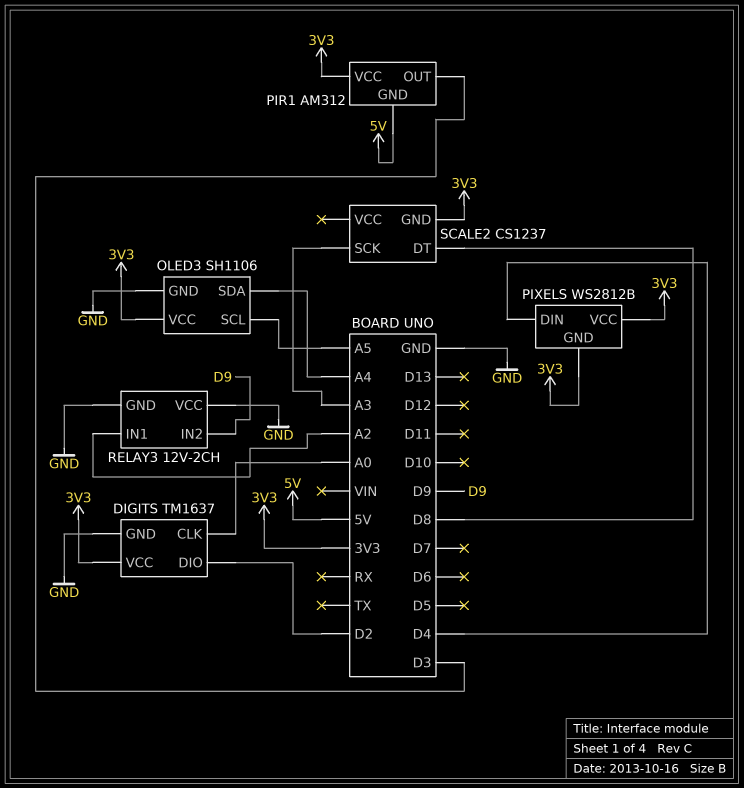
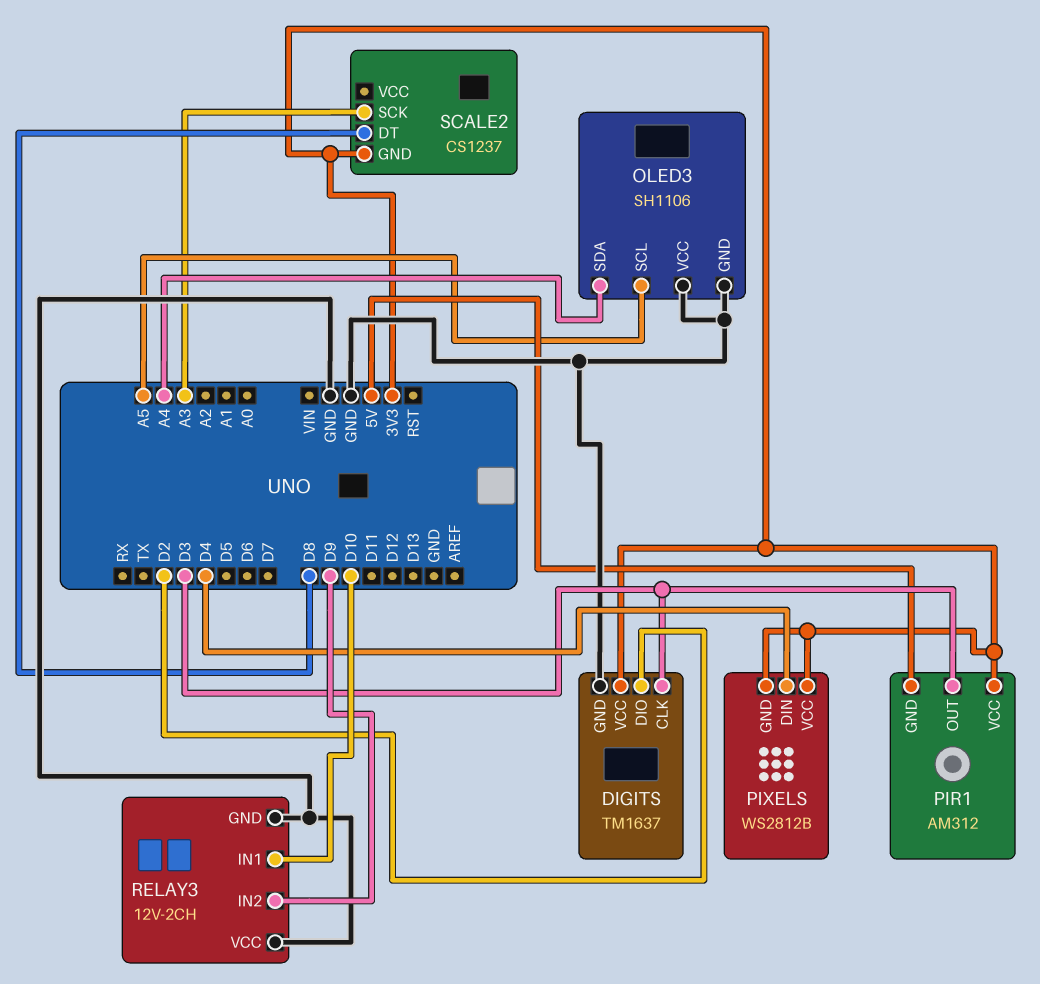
DIGITS pin CLK: A0 -> D3
OLED3 pin VCC: 3V3 -> GND
RELAY3 pin IN1: A2 -> D10

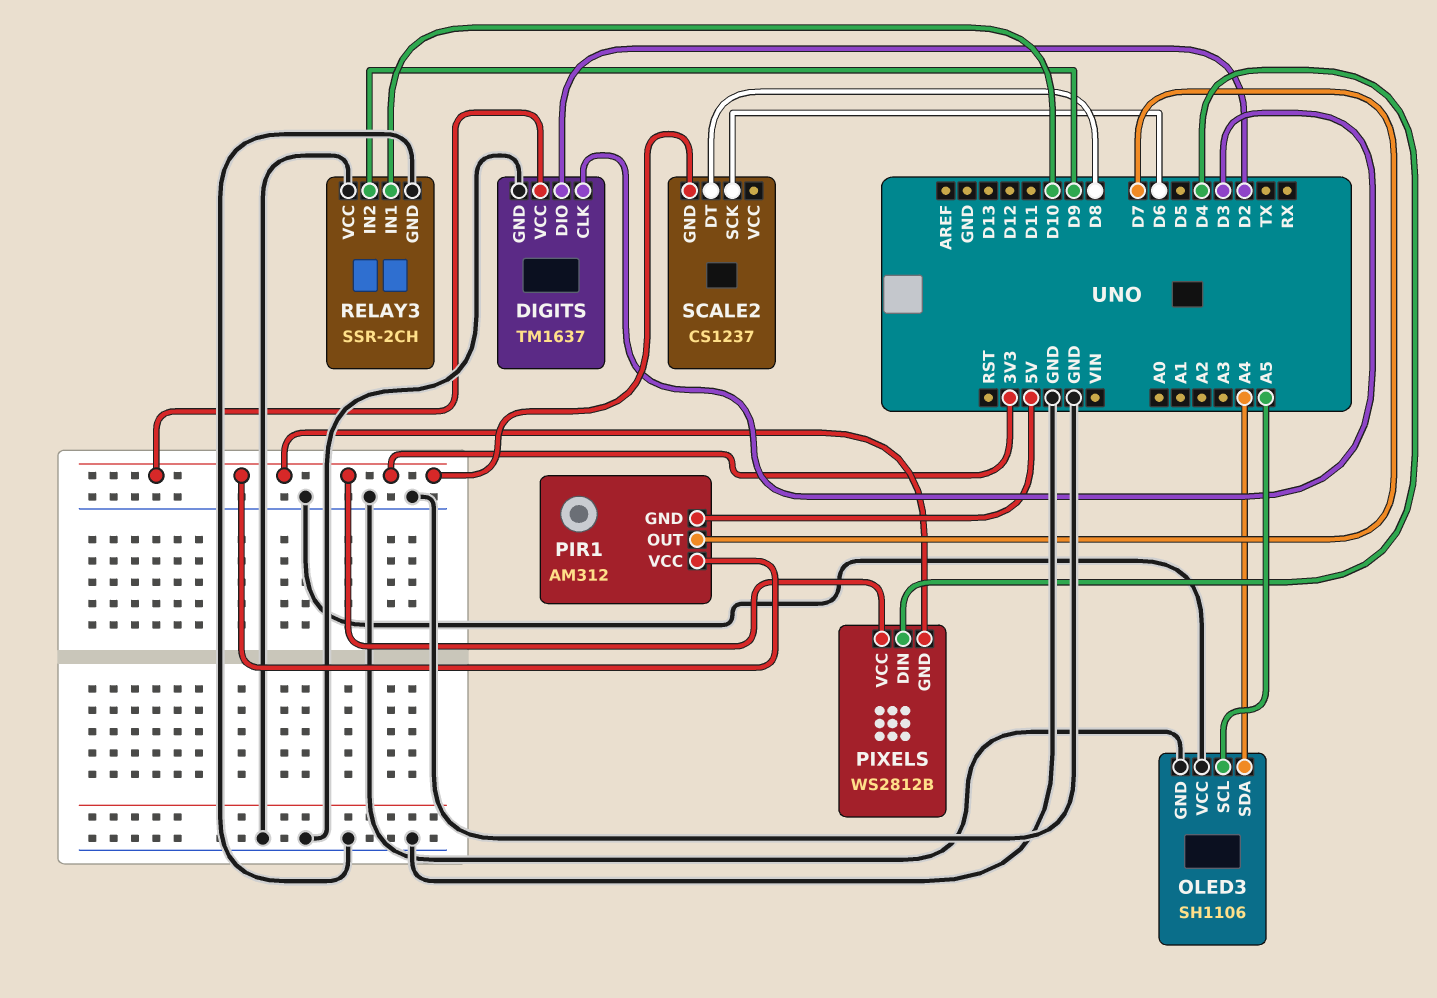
PIR1 pin OUT: D3 -> D7
RELAY3: 12V-2CH -> SSR-2CH
SCALE2 pin SCK: A3 -> D6

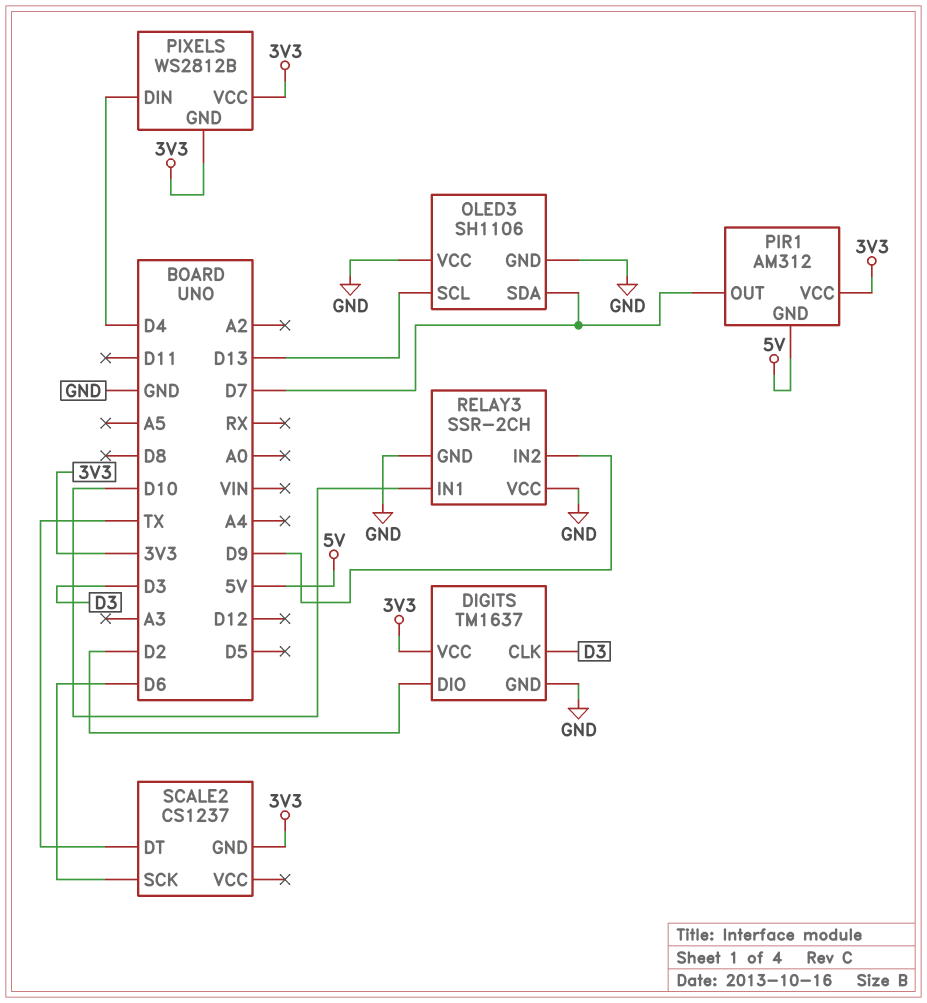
OLED3 pin SCL: A5 -> D13
OLED3 pin SDA: A4 -> D7
SCALE2 pin DT: D8 -> TX

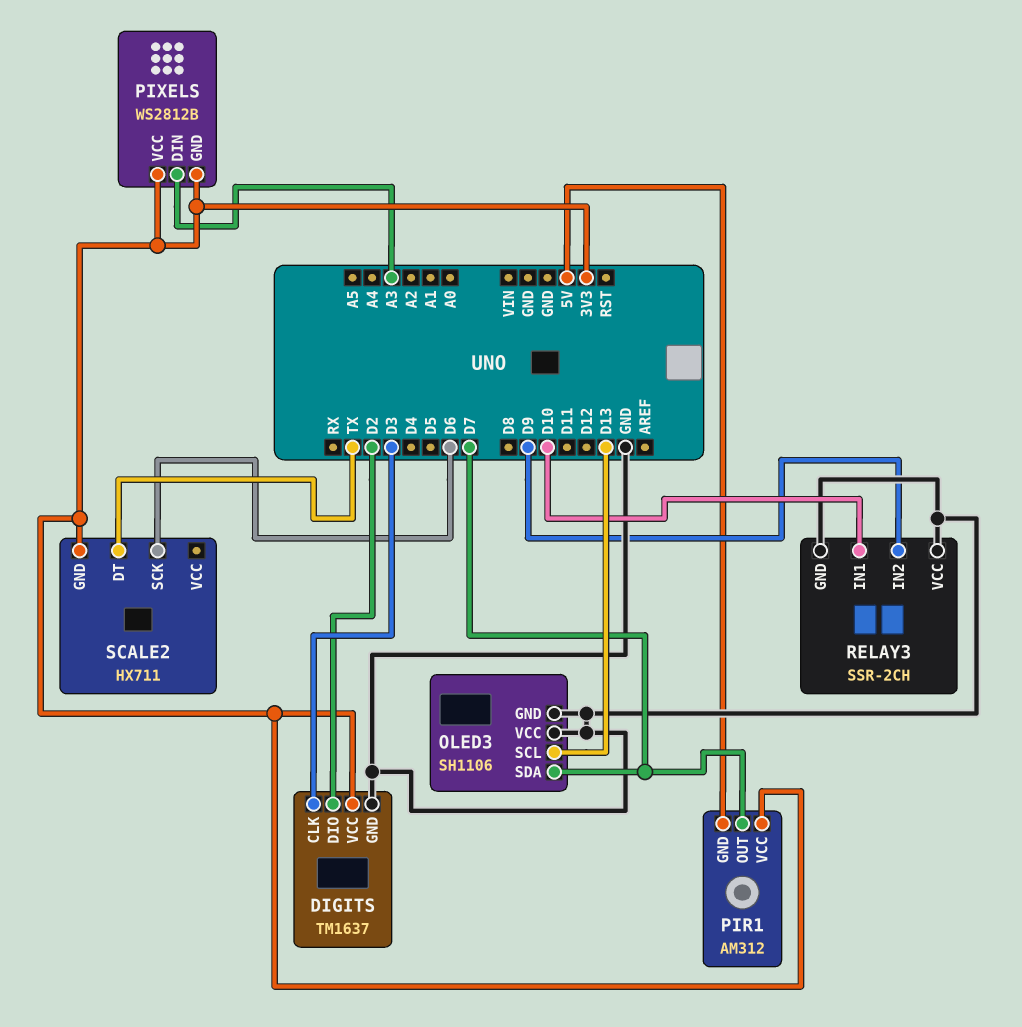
PIXELS pin DIN: D4 -> A3
SCALE2: CS1237 -> HX711

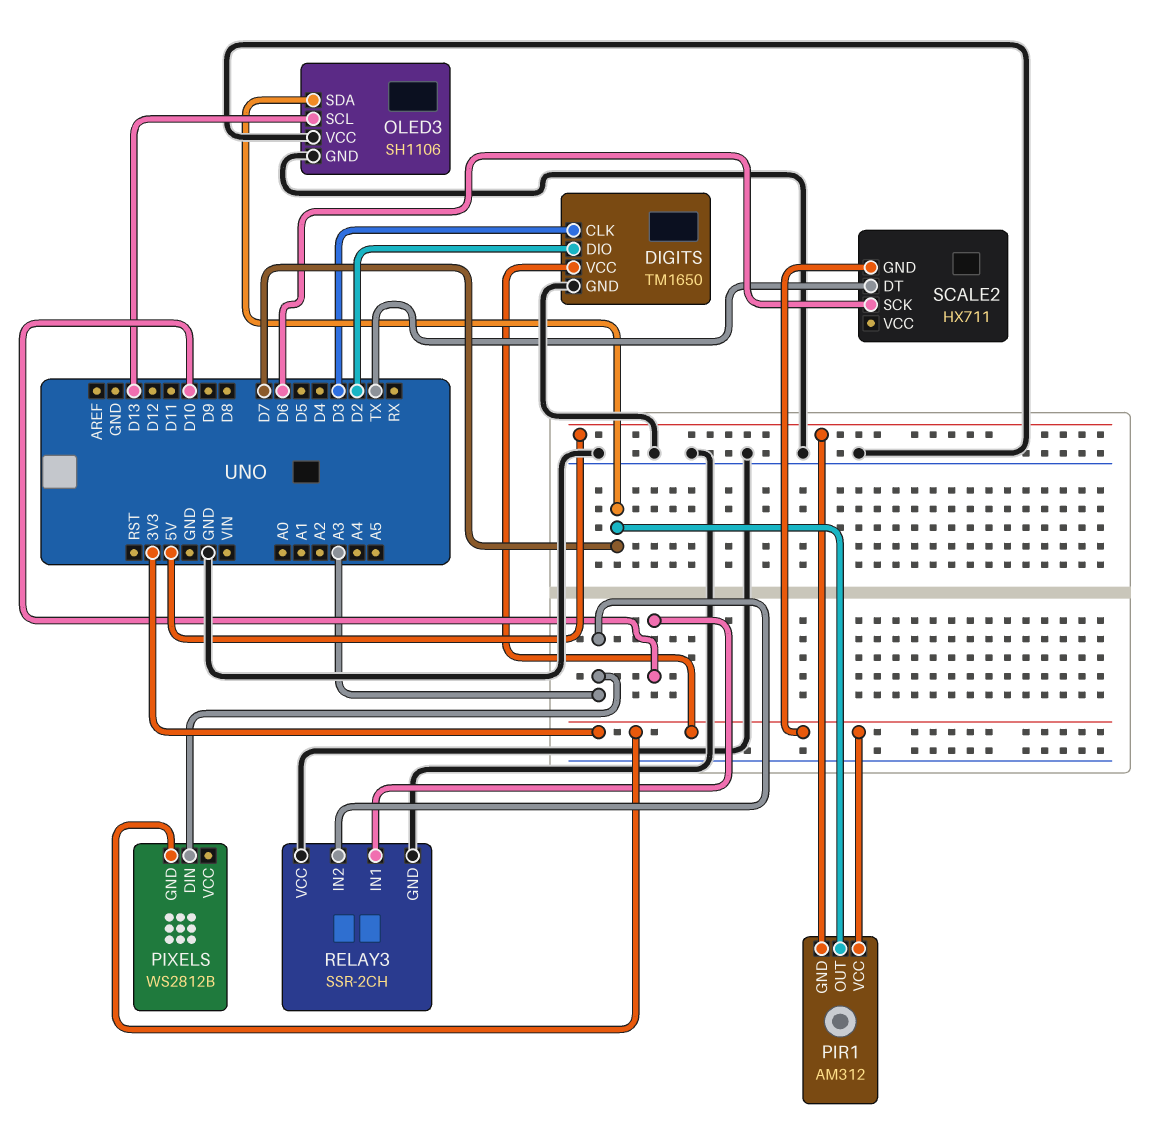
DIGITS: TM1637 -> TM1650
PIXELS pin VCC: 3V3 -> none
RELAY3 pin IN2: D9 -> A3

